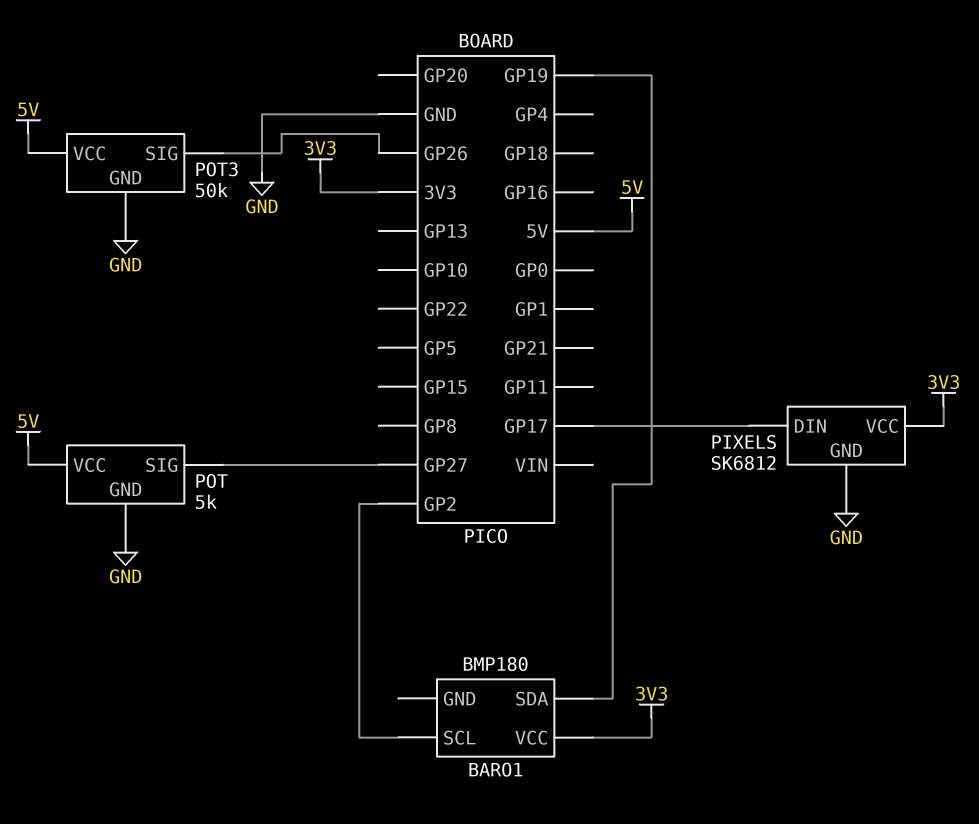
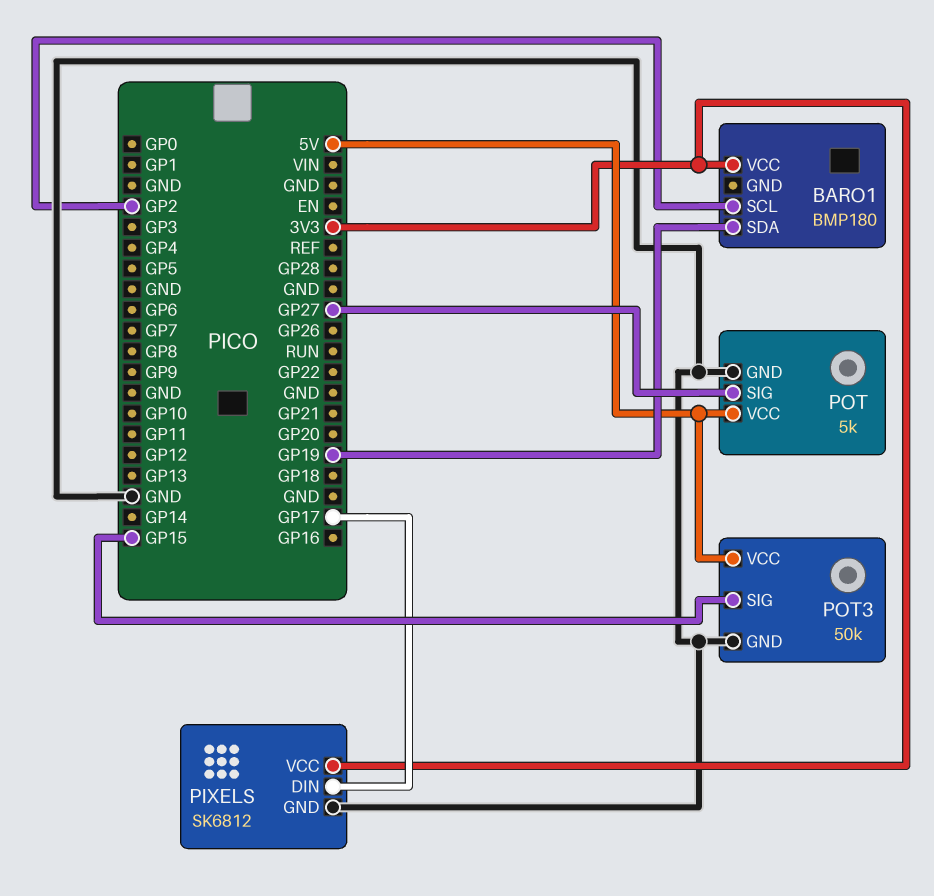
POT3 pin SIG: GP26 -> GP15

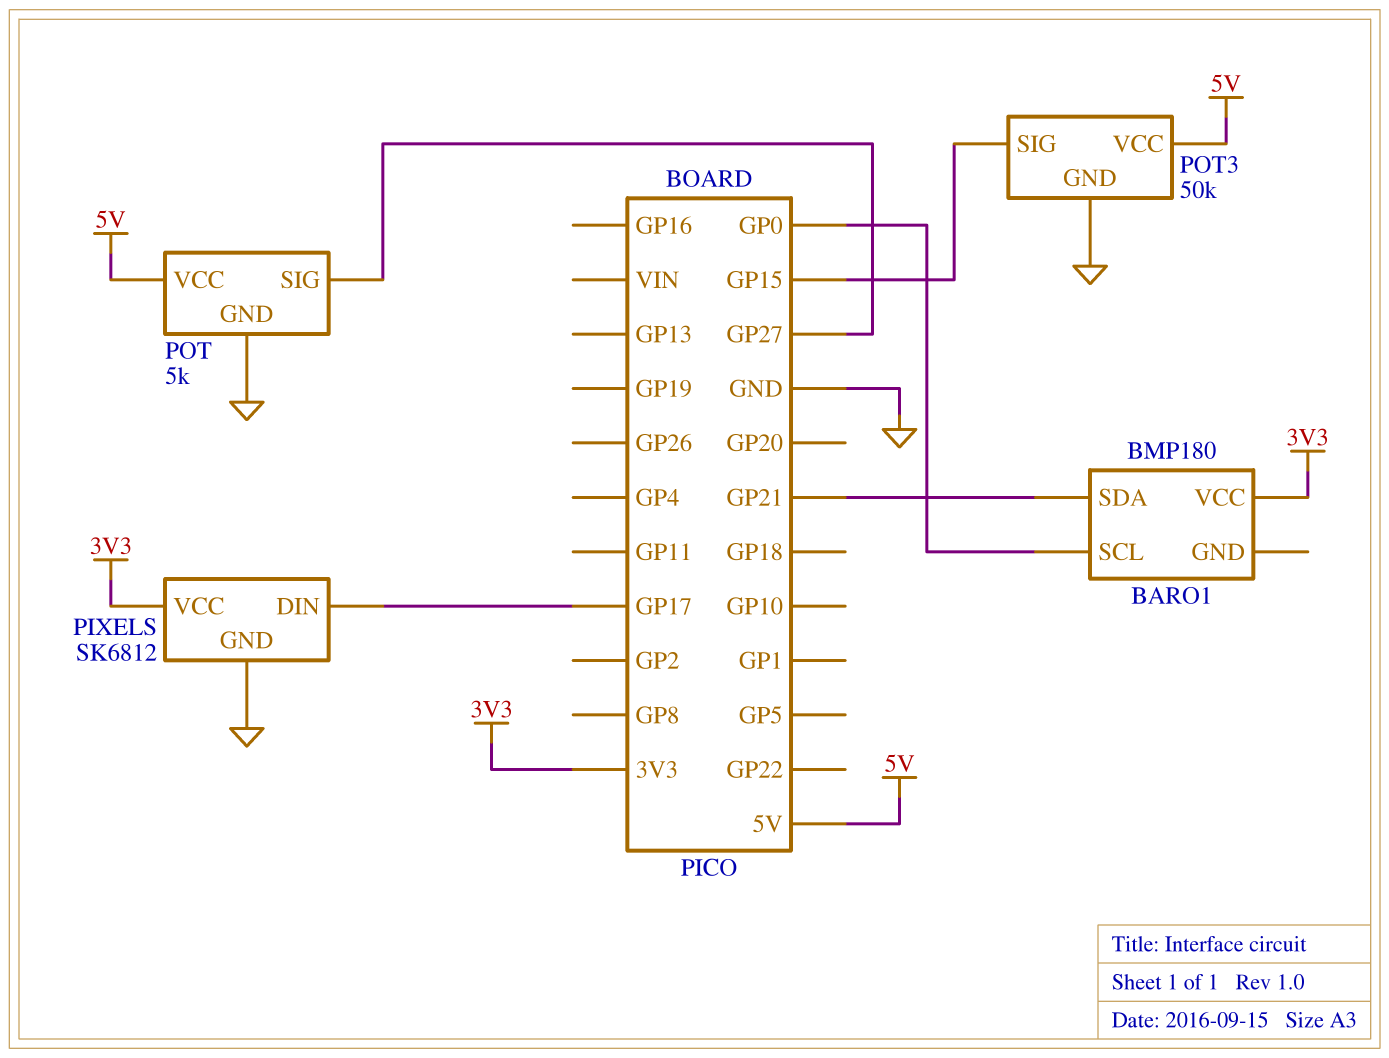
BARO1 pin SCL: GP2 -> GP0
BARO1 pin SDA: GP19 -> GP21

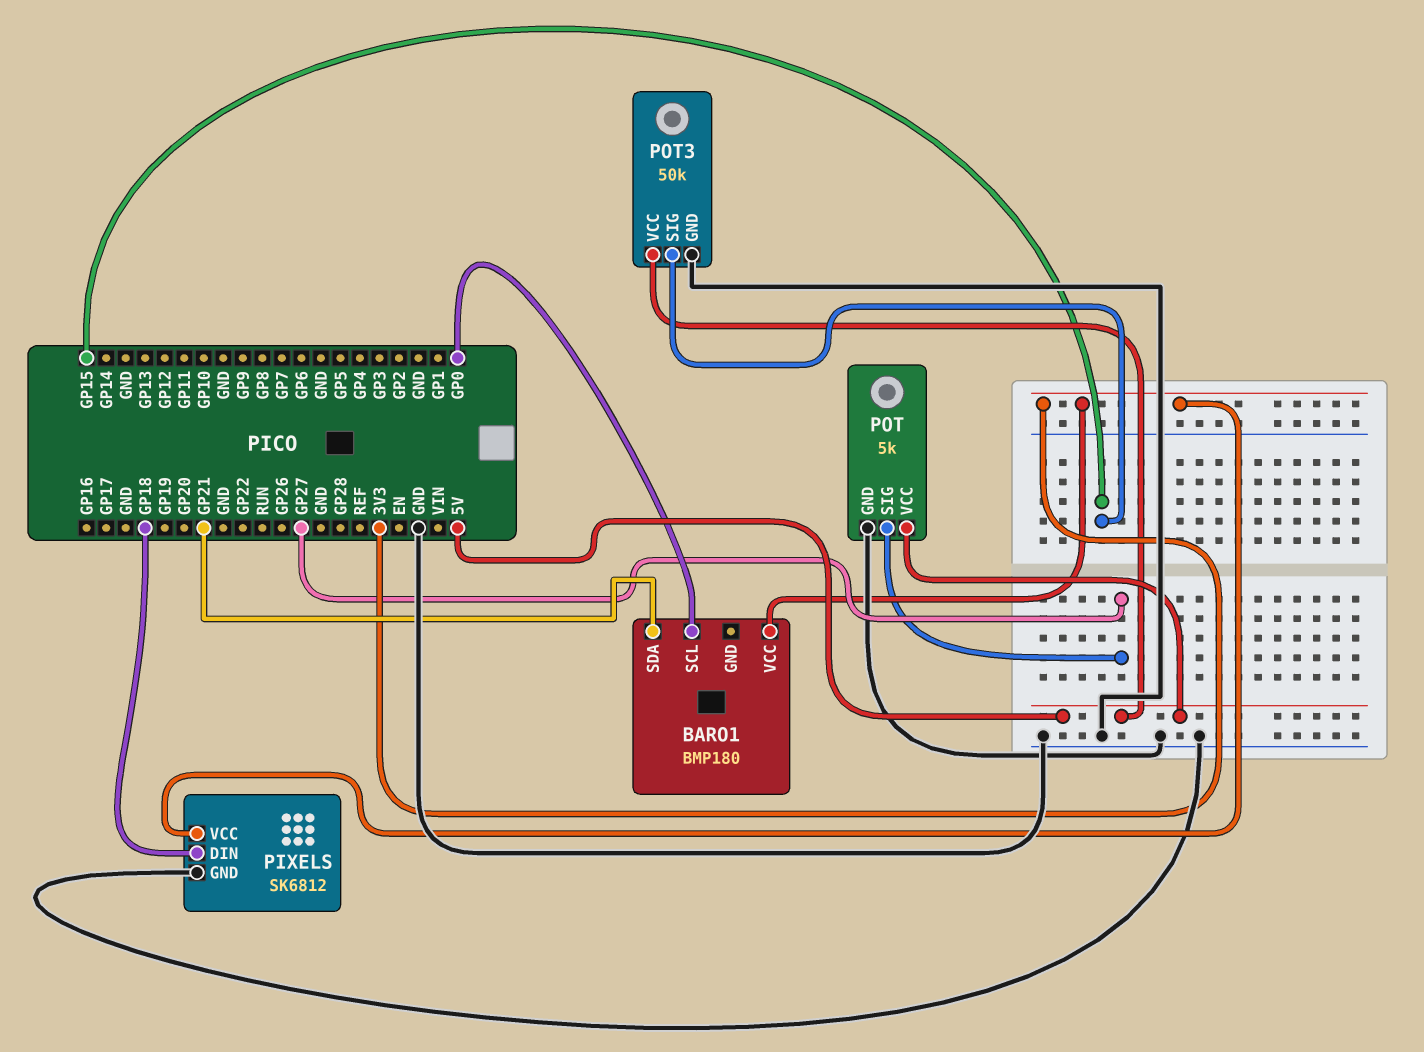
PIXELS pin DIN: GP17 -> GP18

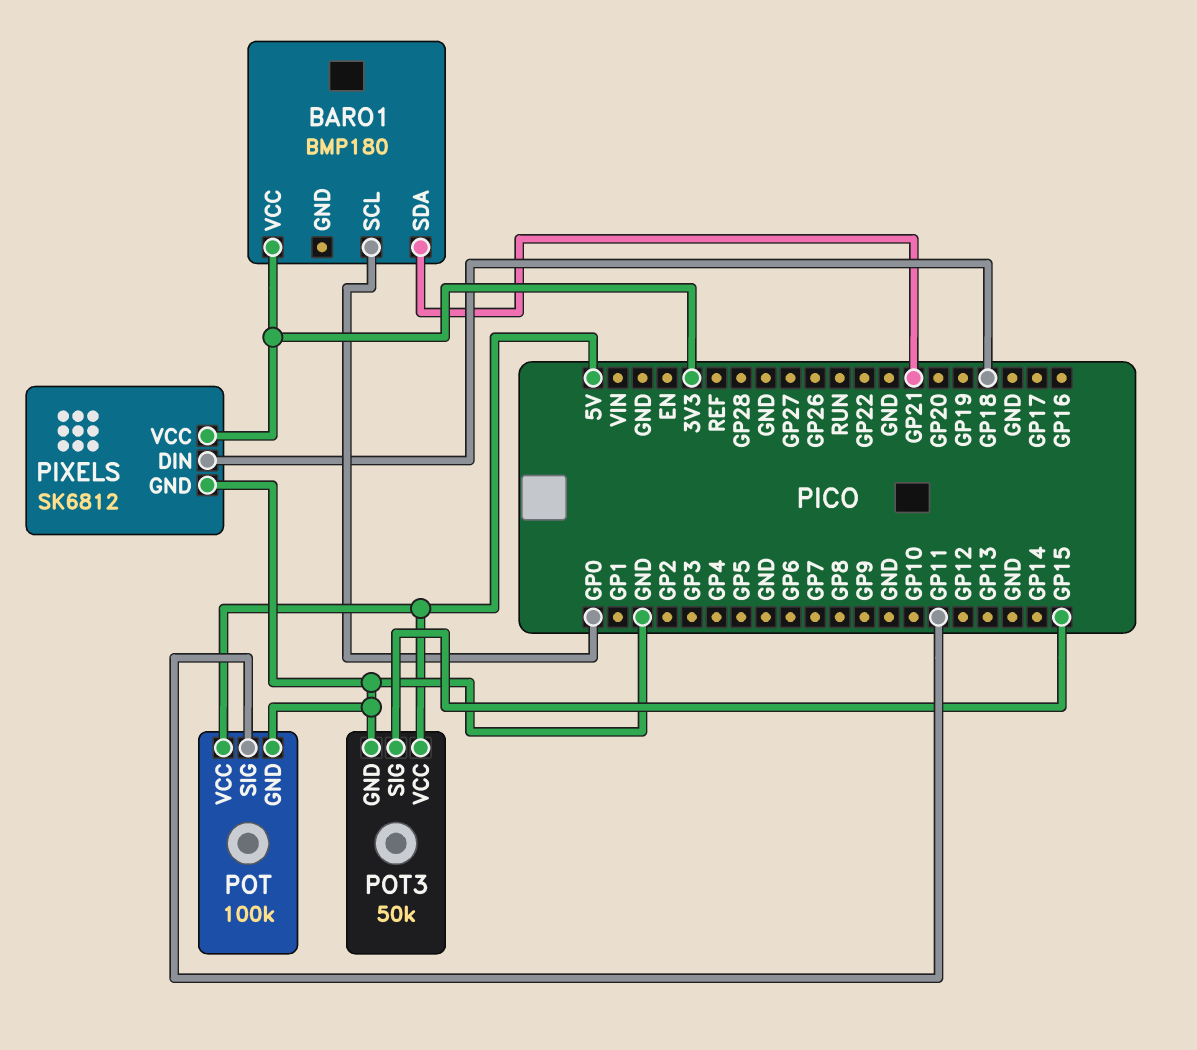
POT: 5k -> 100k
POT pin SIG: GP27 -> GP11

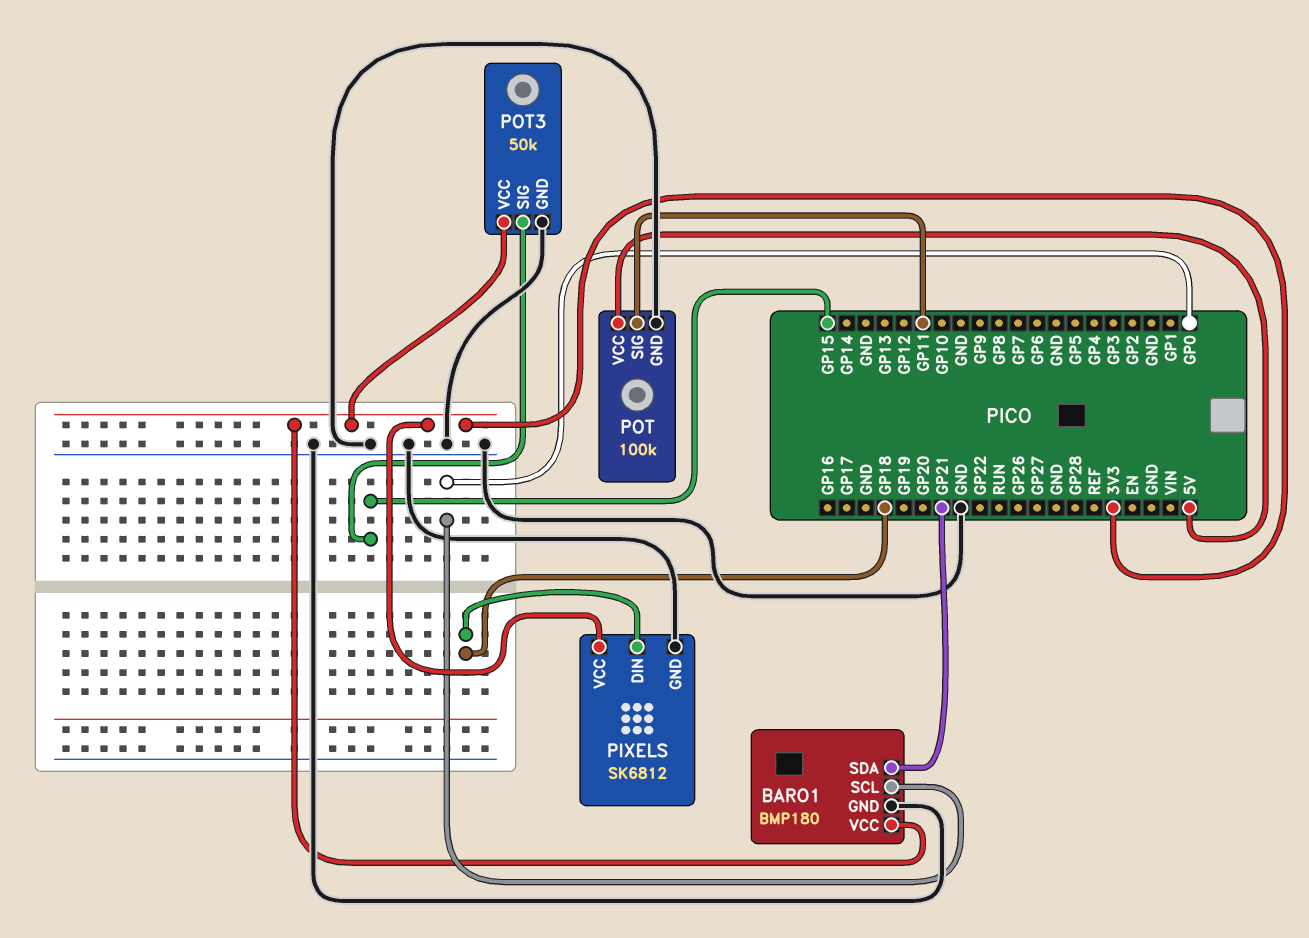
BARO1 pin GND: none -> GND
POT3 pin VCC: 5V -> 3V3

